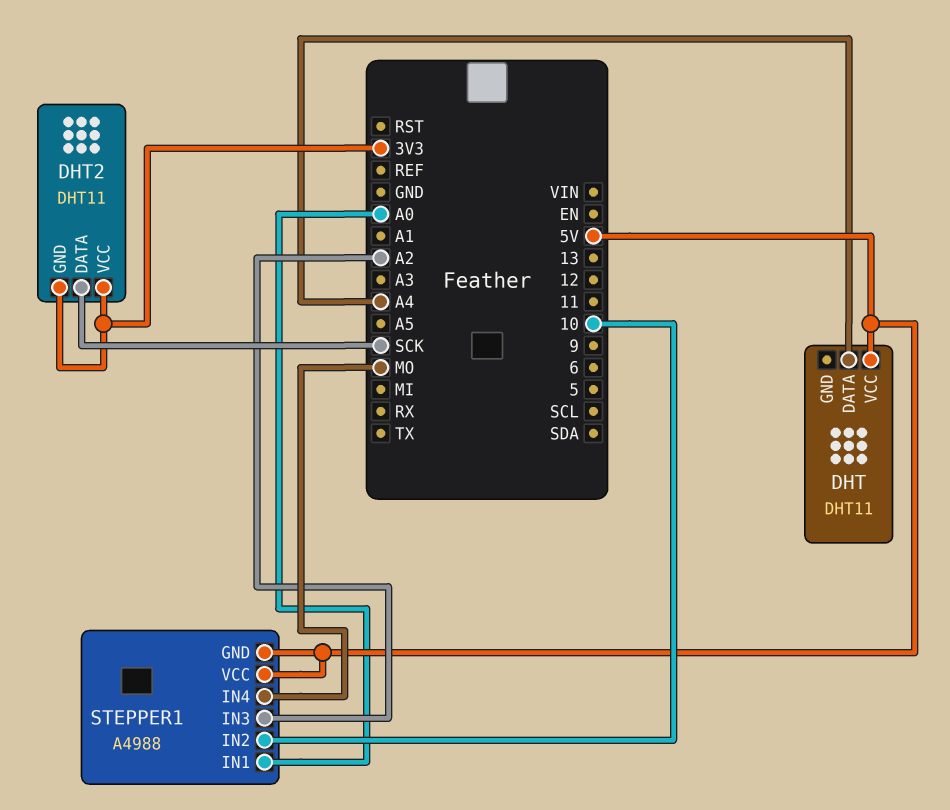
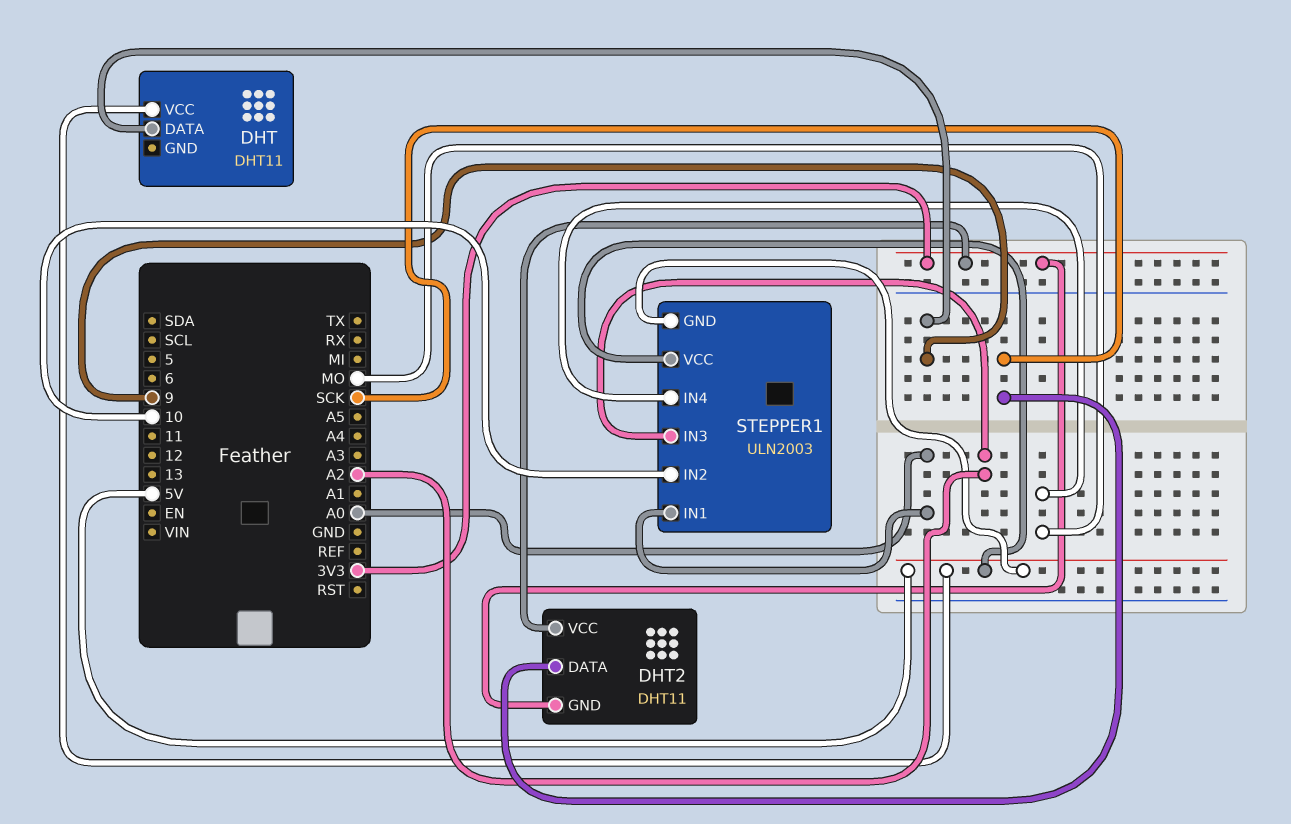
DHT pin DATA: A4 -> 9
STEPPER1: A4988 -> ULN2003

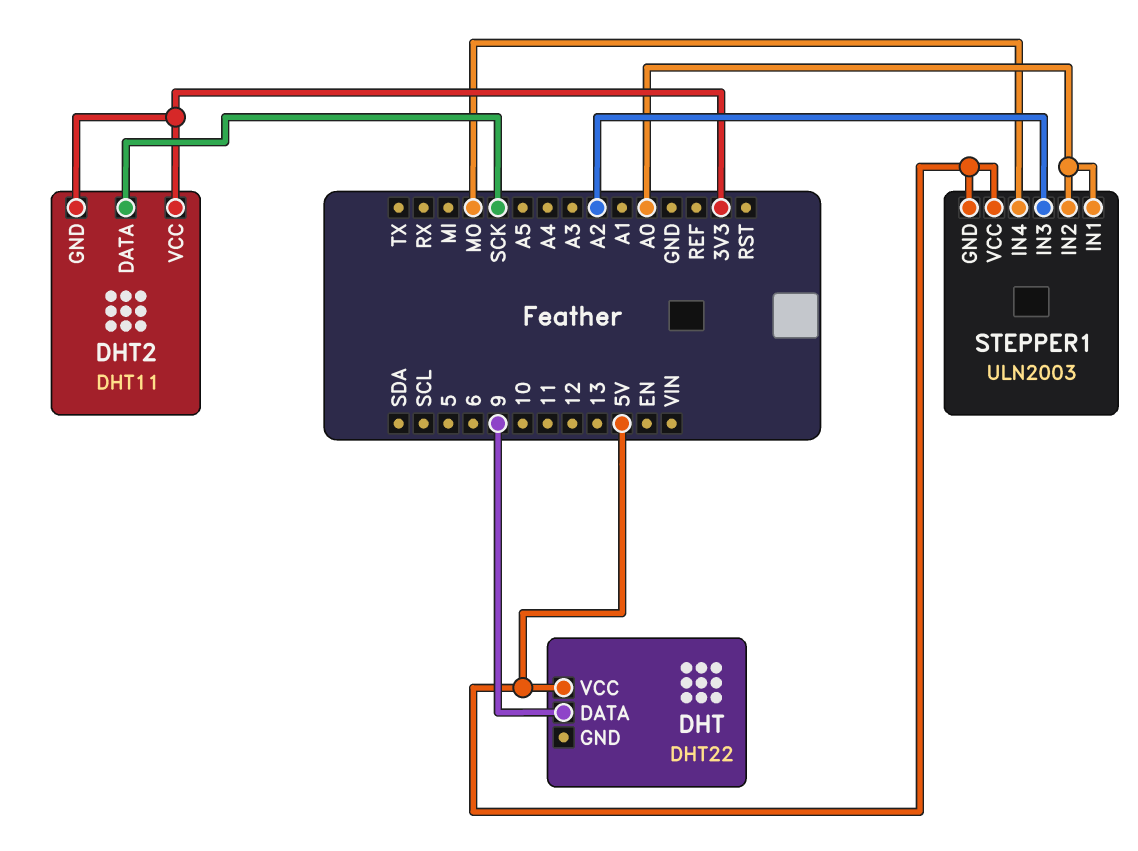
DHT: DHT11 -> DHT22
STEPPER1 pin IN2: 10 -> A0

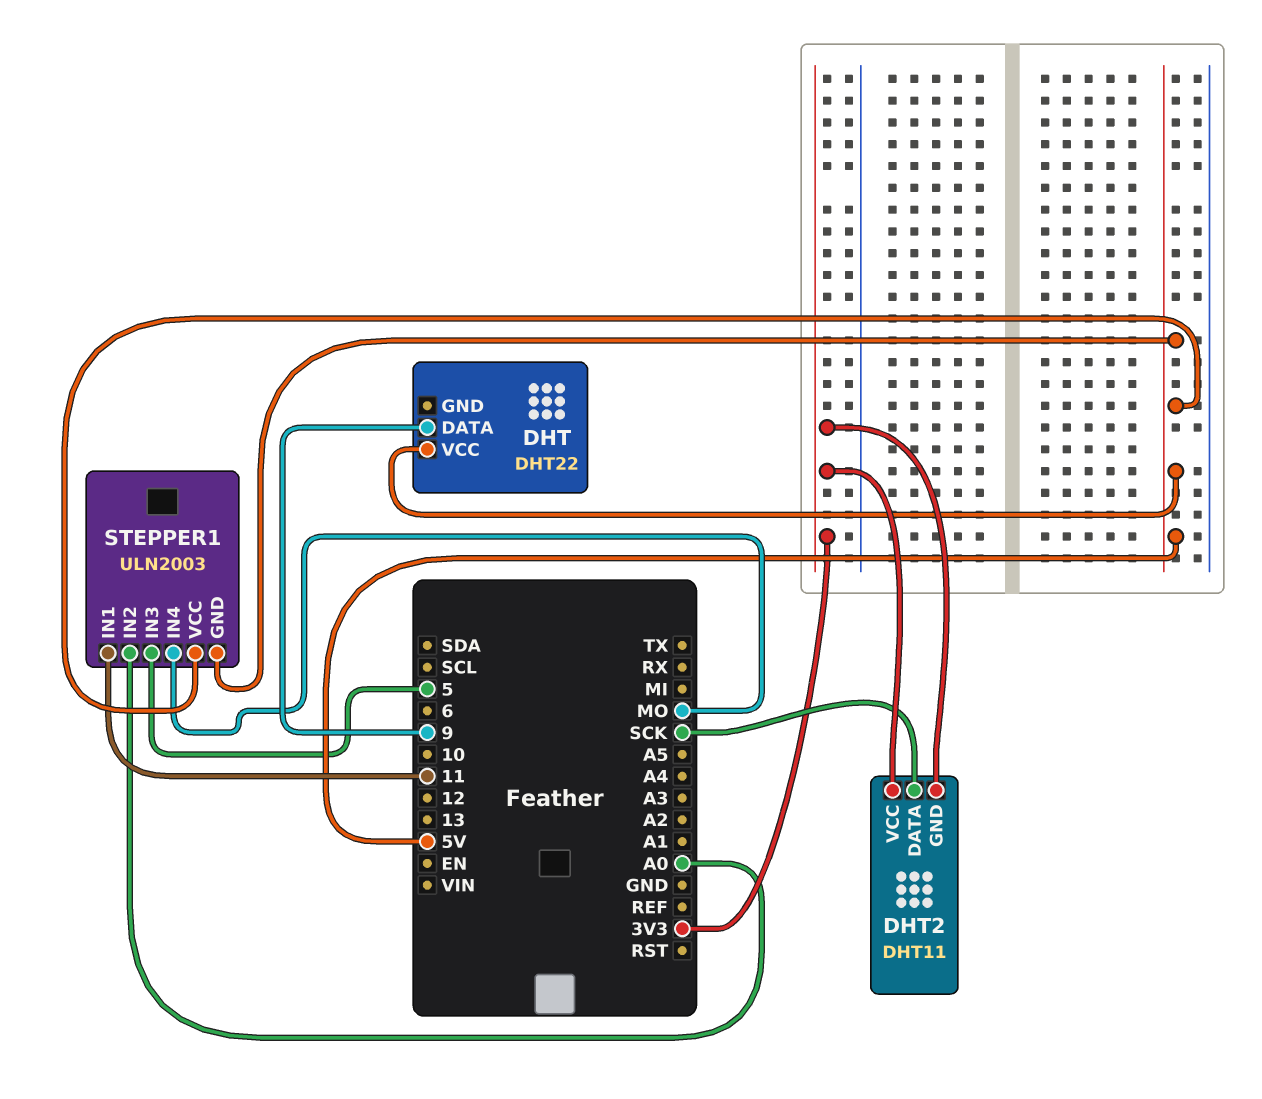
STEPPER1 pin IN1: A0 -> 11
STEPPER1 pin IN3: A2 -> 5

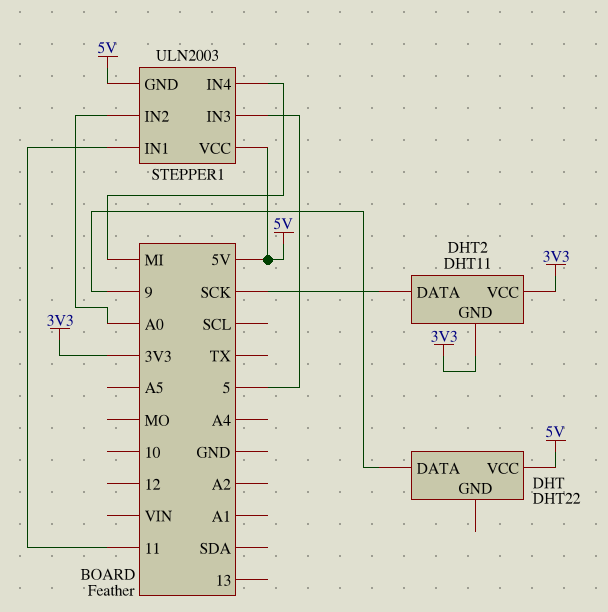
STEPPER1 pin IN4: MO -> MI

